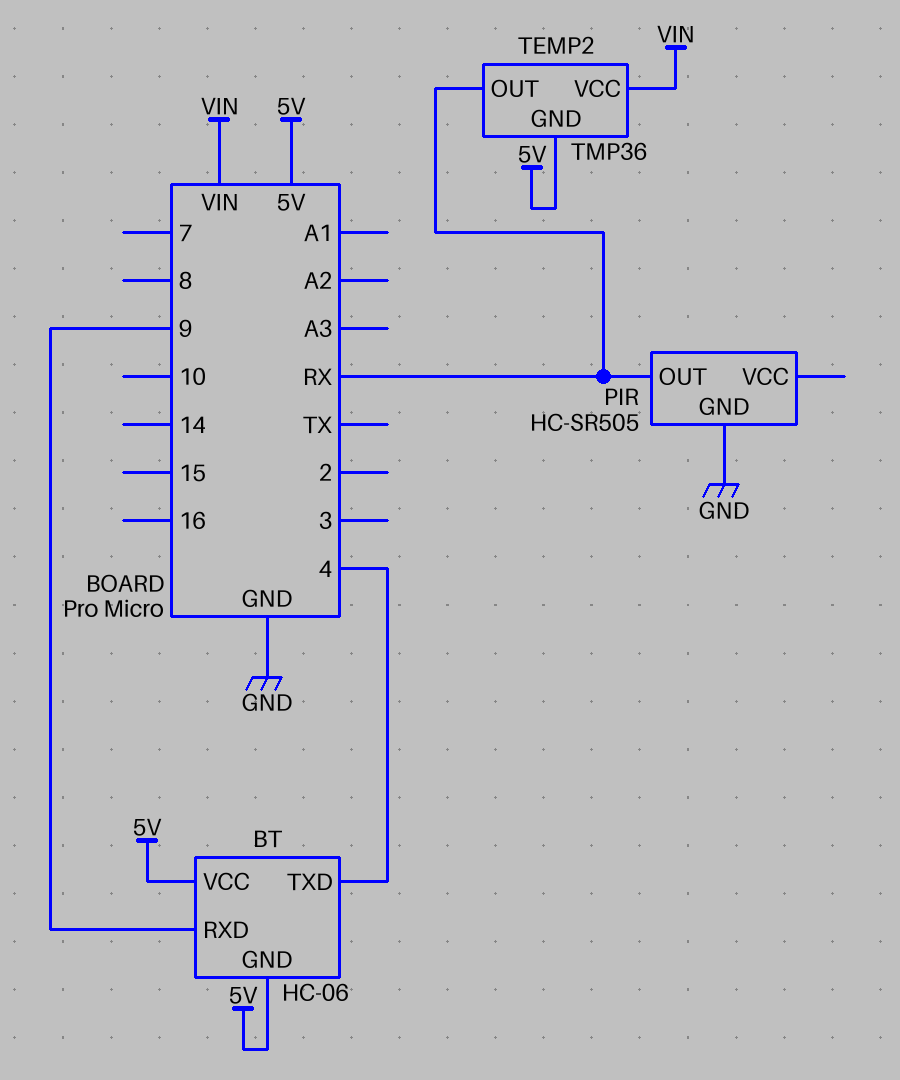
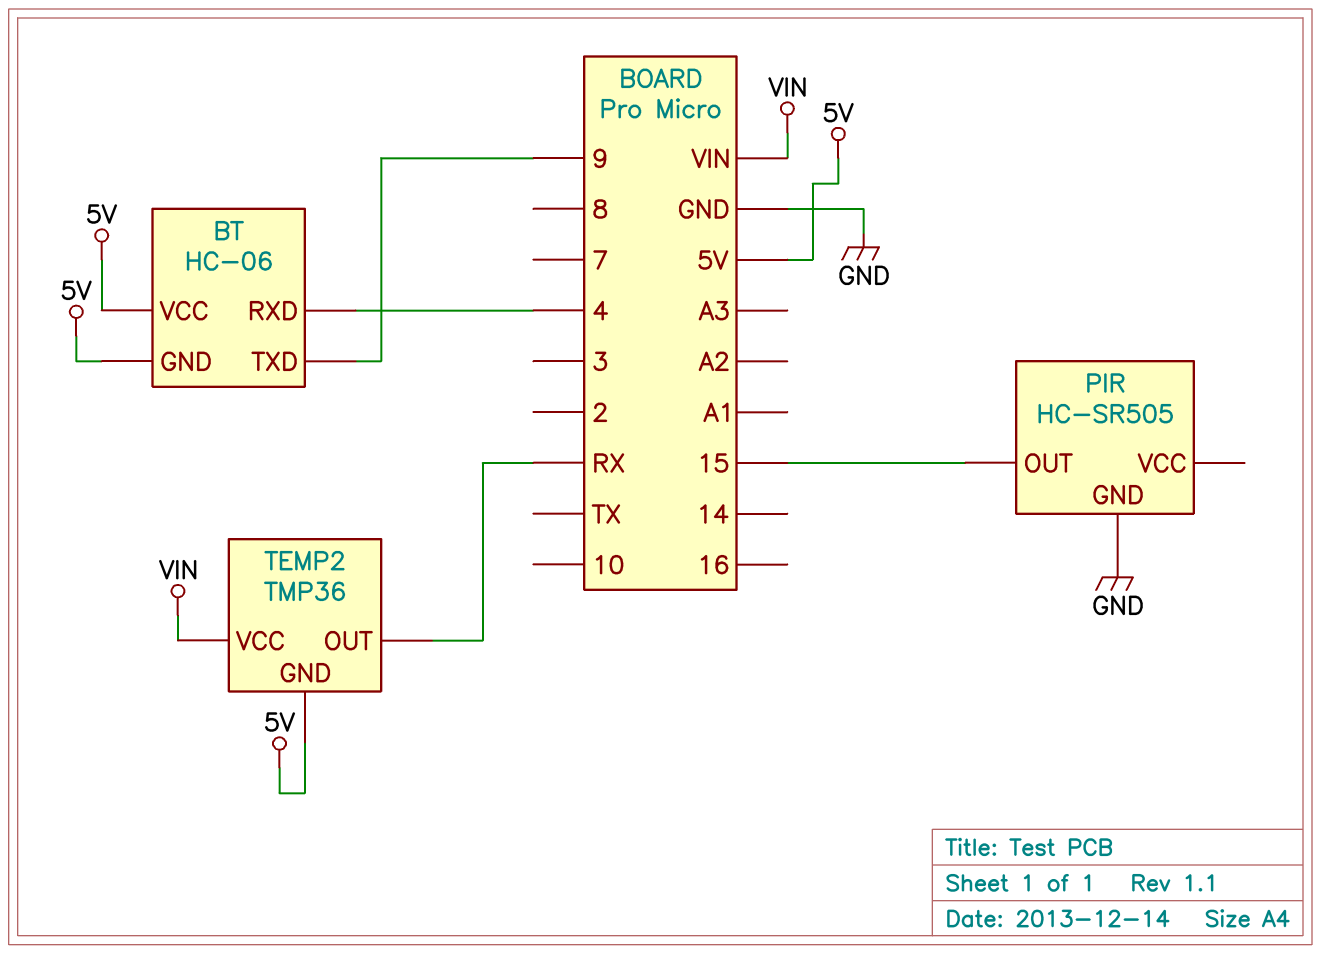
BT pin RXD: 9 -> 4
BT pin TXD: 4 -> 9
PIR pin OUT: RX -> 15

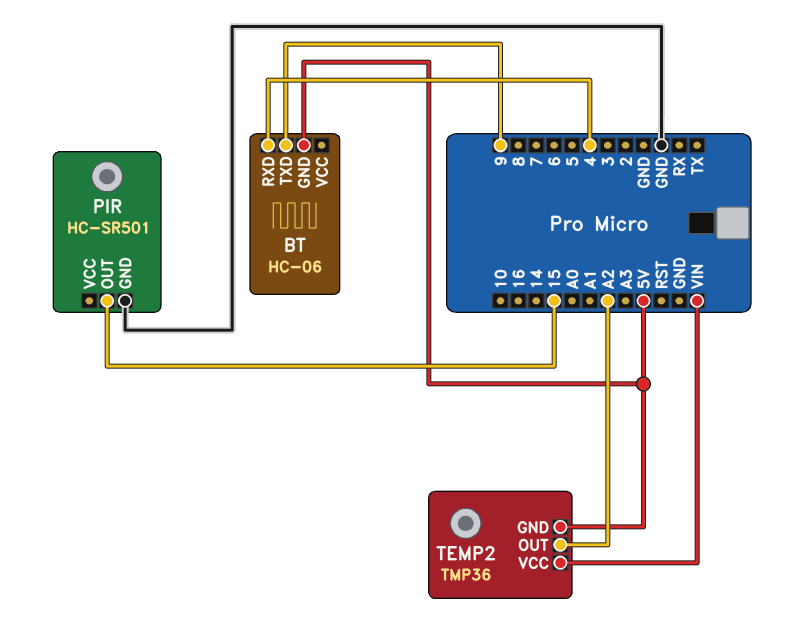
BT pin VCC: 5V -> none
PIR: HC-SR505 -> HC-SR501
TEMP2 pin OUT: RX -> A2

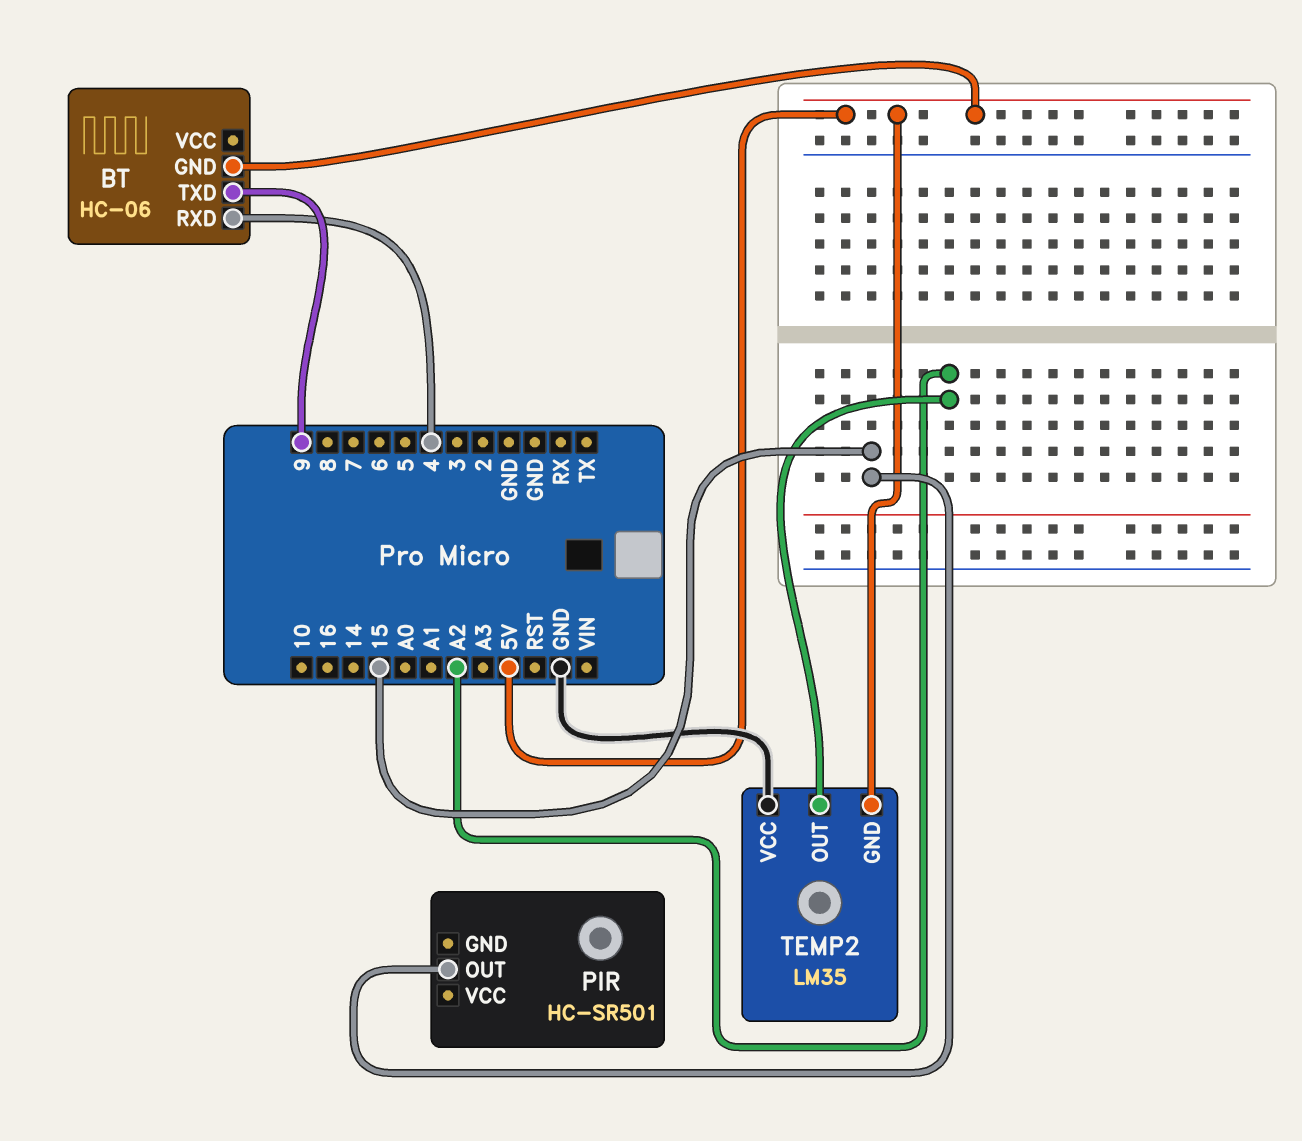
PIR pin GND: GND -> none
TEMP2: TMP36 -> LM35
TEMP2 pin VCC: VIN -> GND

